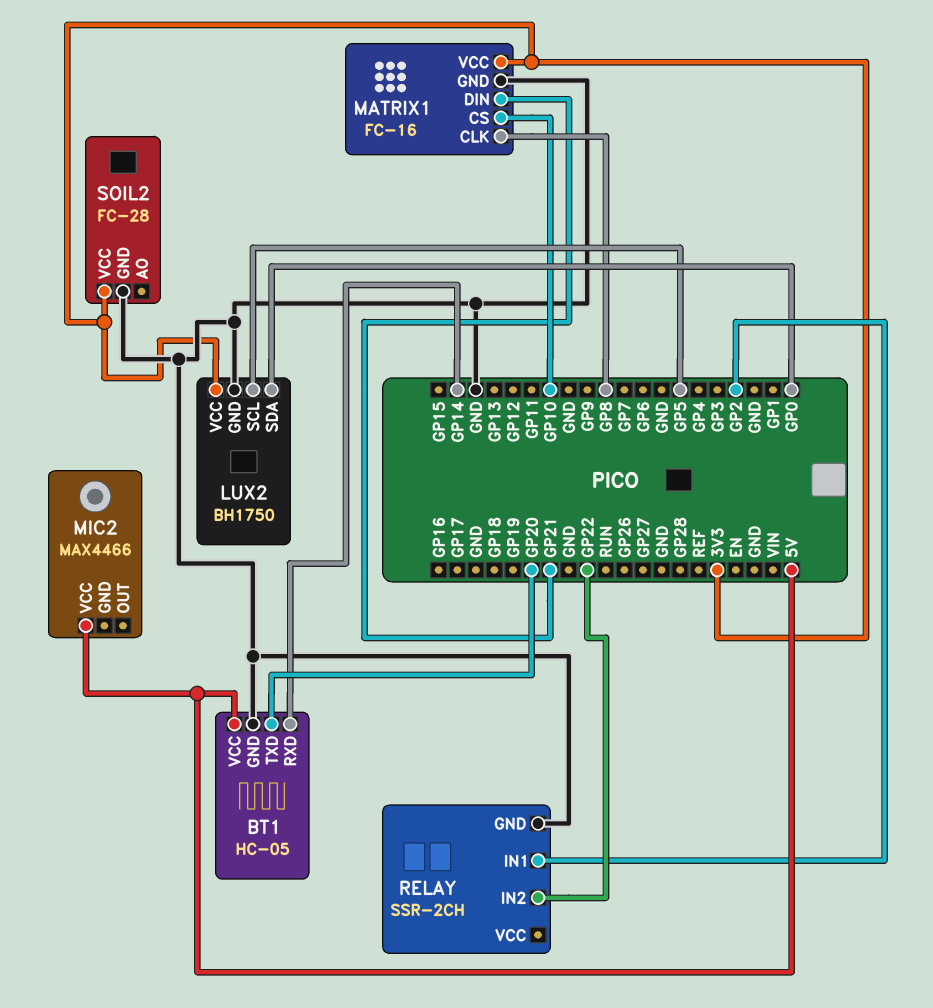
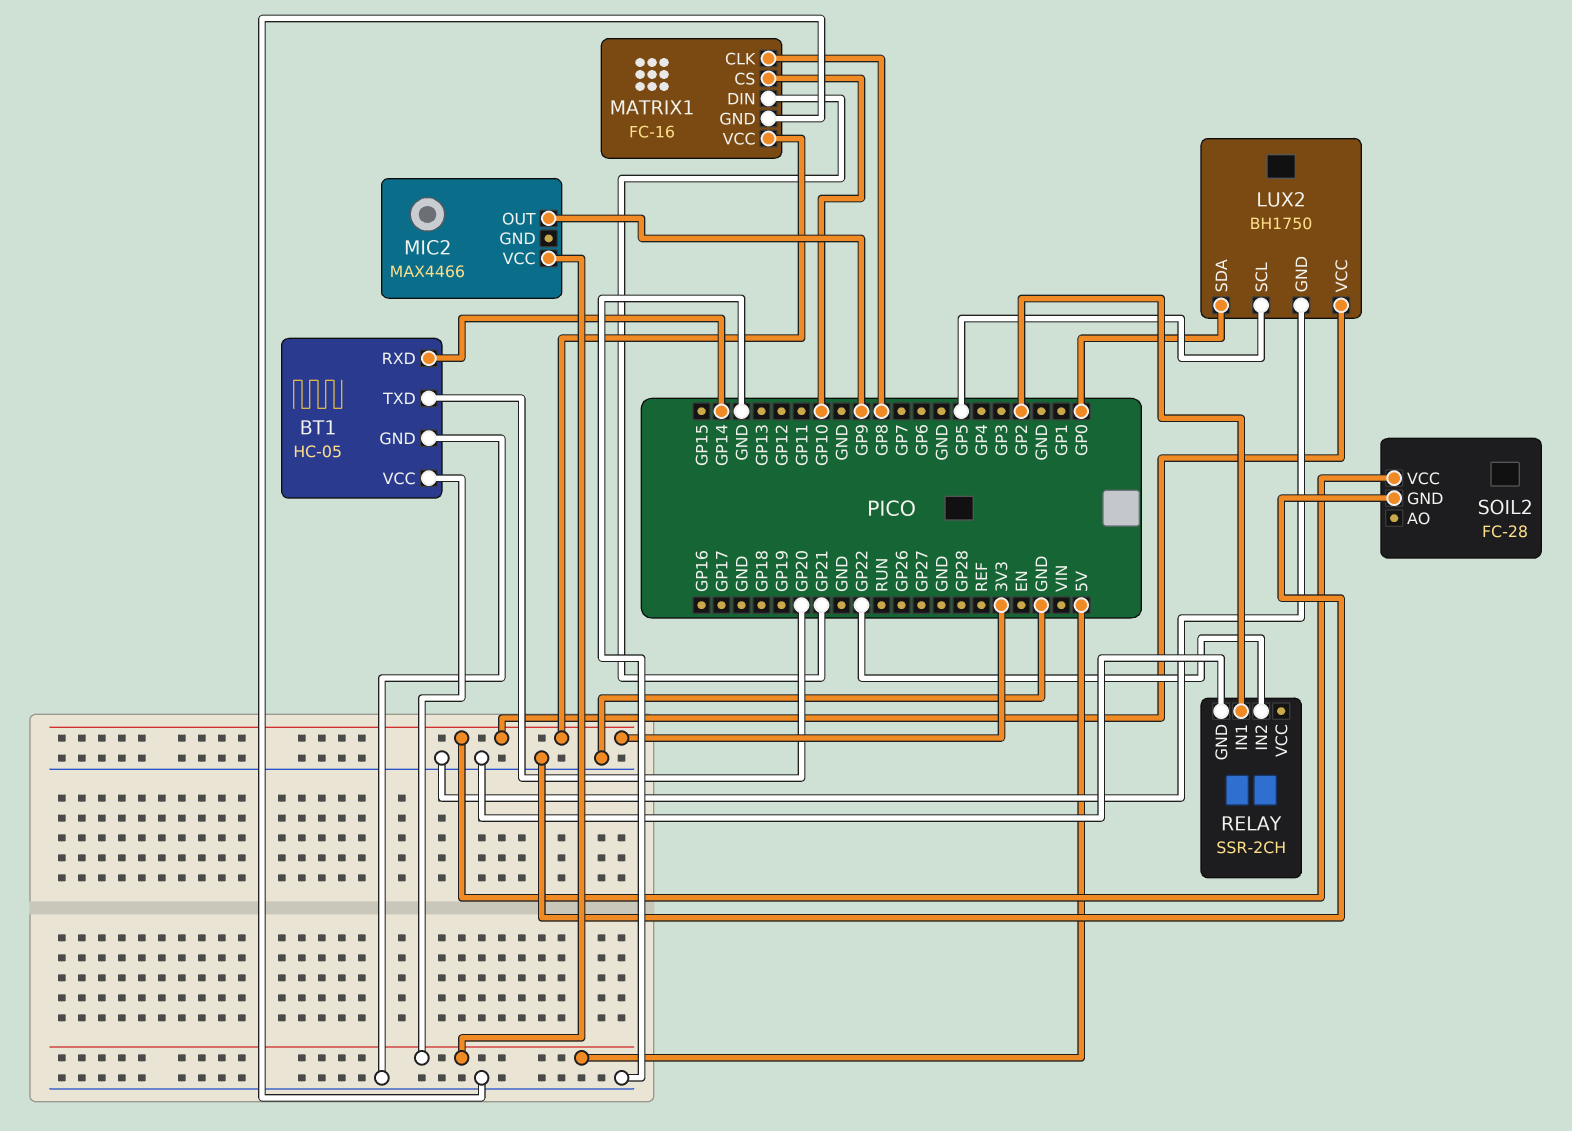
MIC2 pin OUT: none -> GP9

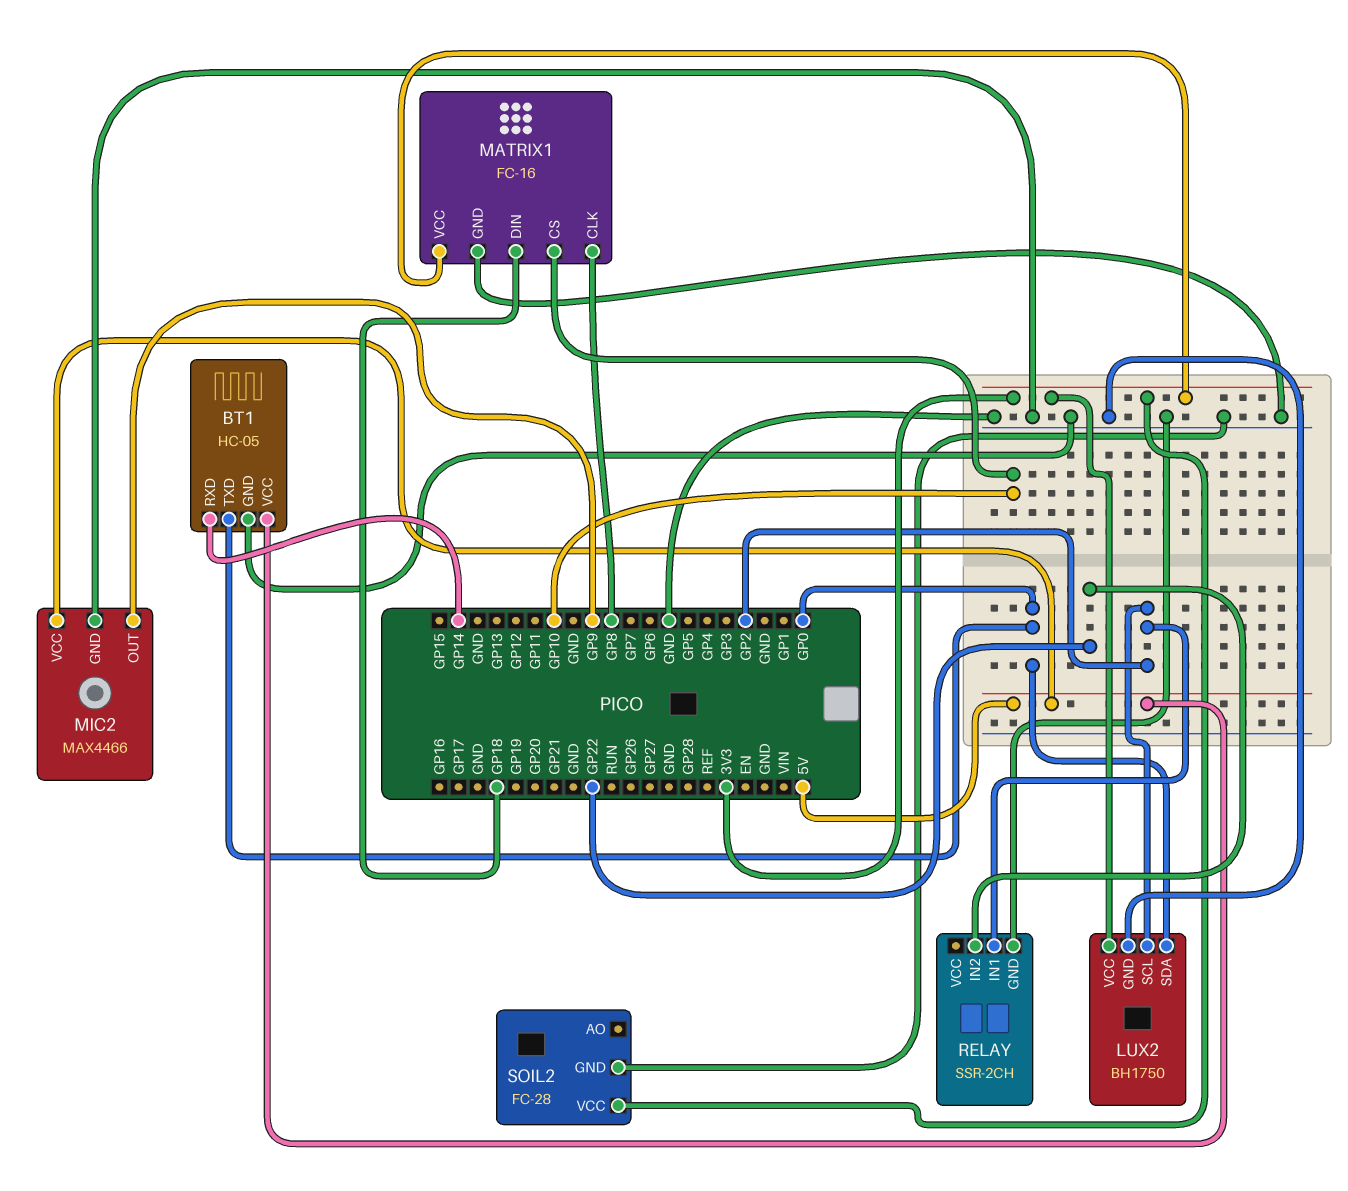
BT1 pin TXD: GP20 -> GP0
LUX2 pin SCL: GP5 -> GP2
MATRIX1 pin DIN: GP21 -> GP18
MIC2 pin GND: none -> GND

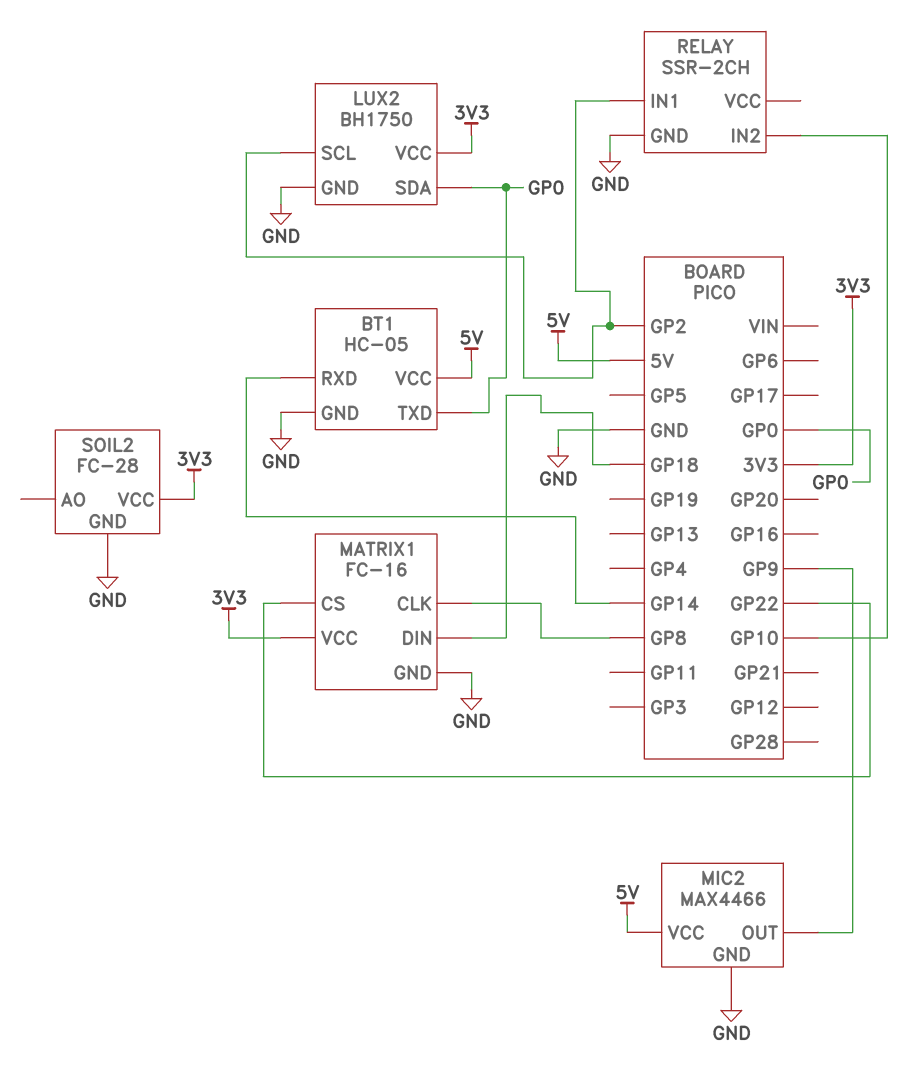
MATRIX1 pin CS: GP10 -> GP22
RELAY pin IN2: GP22 -> GP10

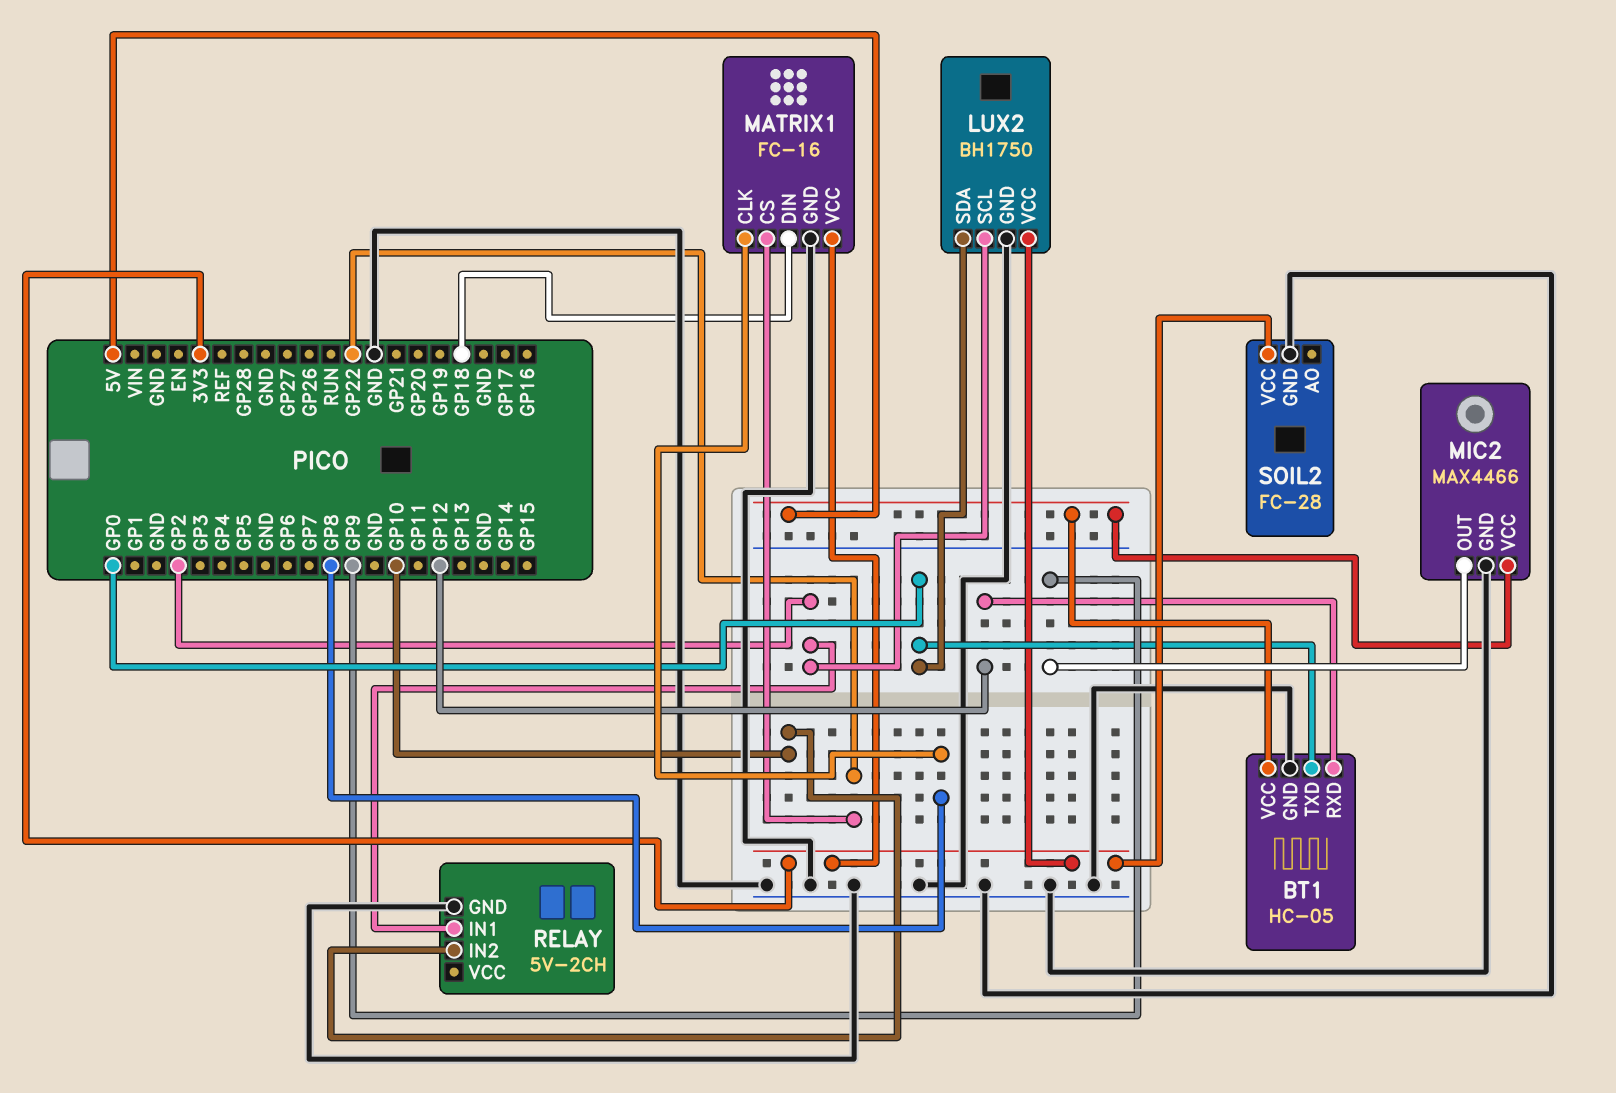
BT1 pin RXD: GP14 -> GP12
RELAY: SSR-2CH -> 5V-2CH

